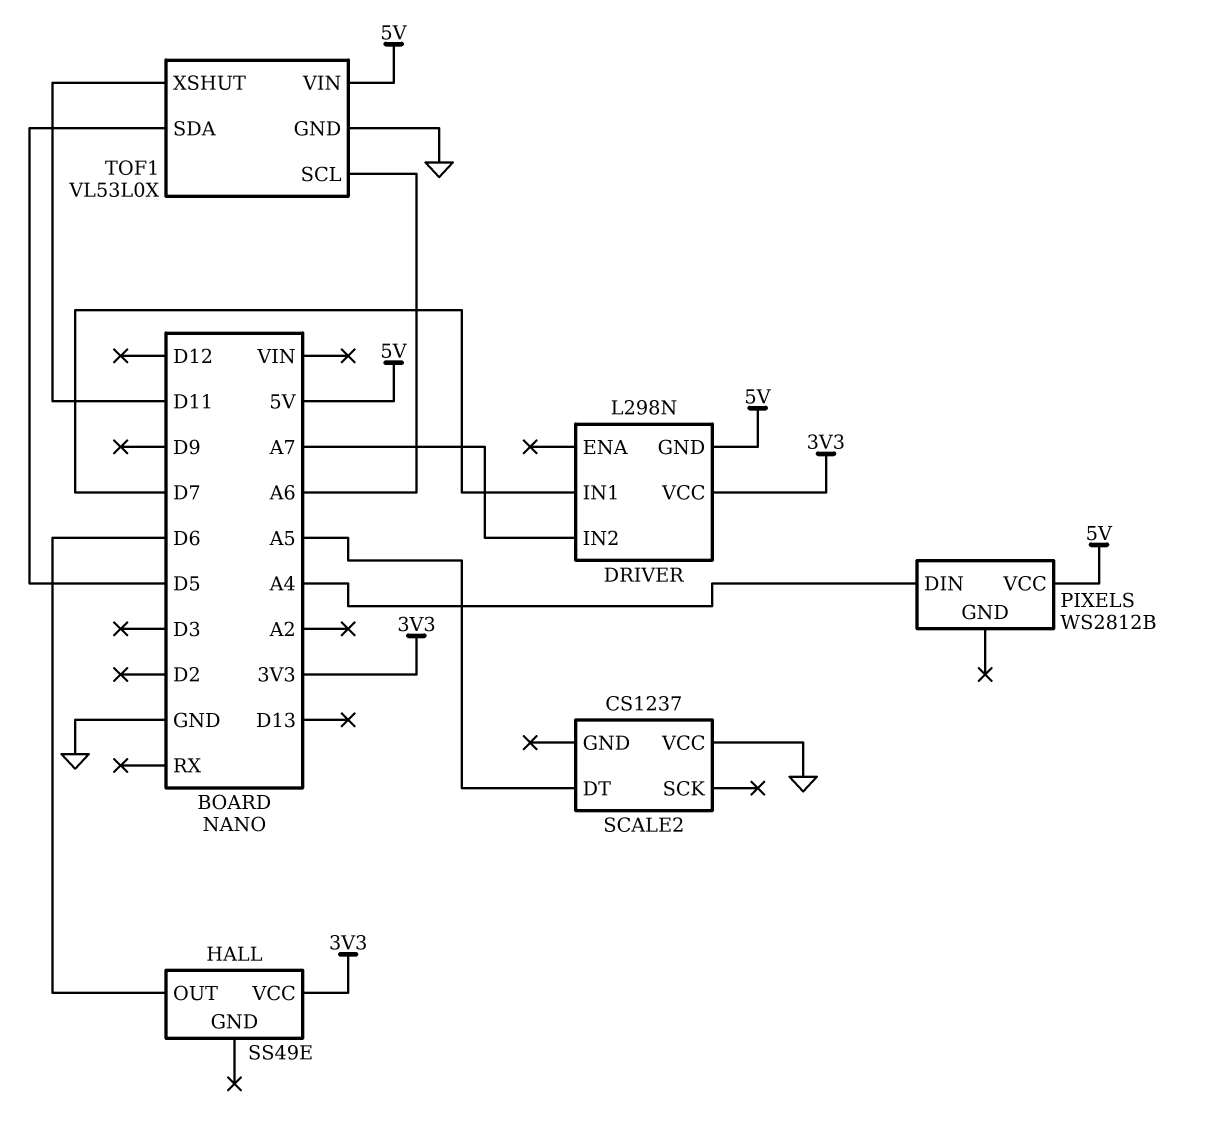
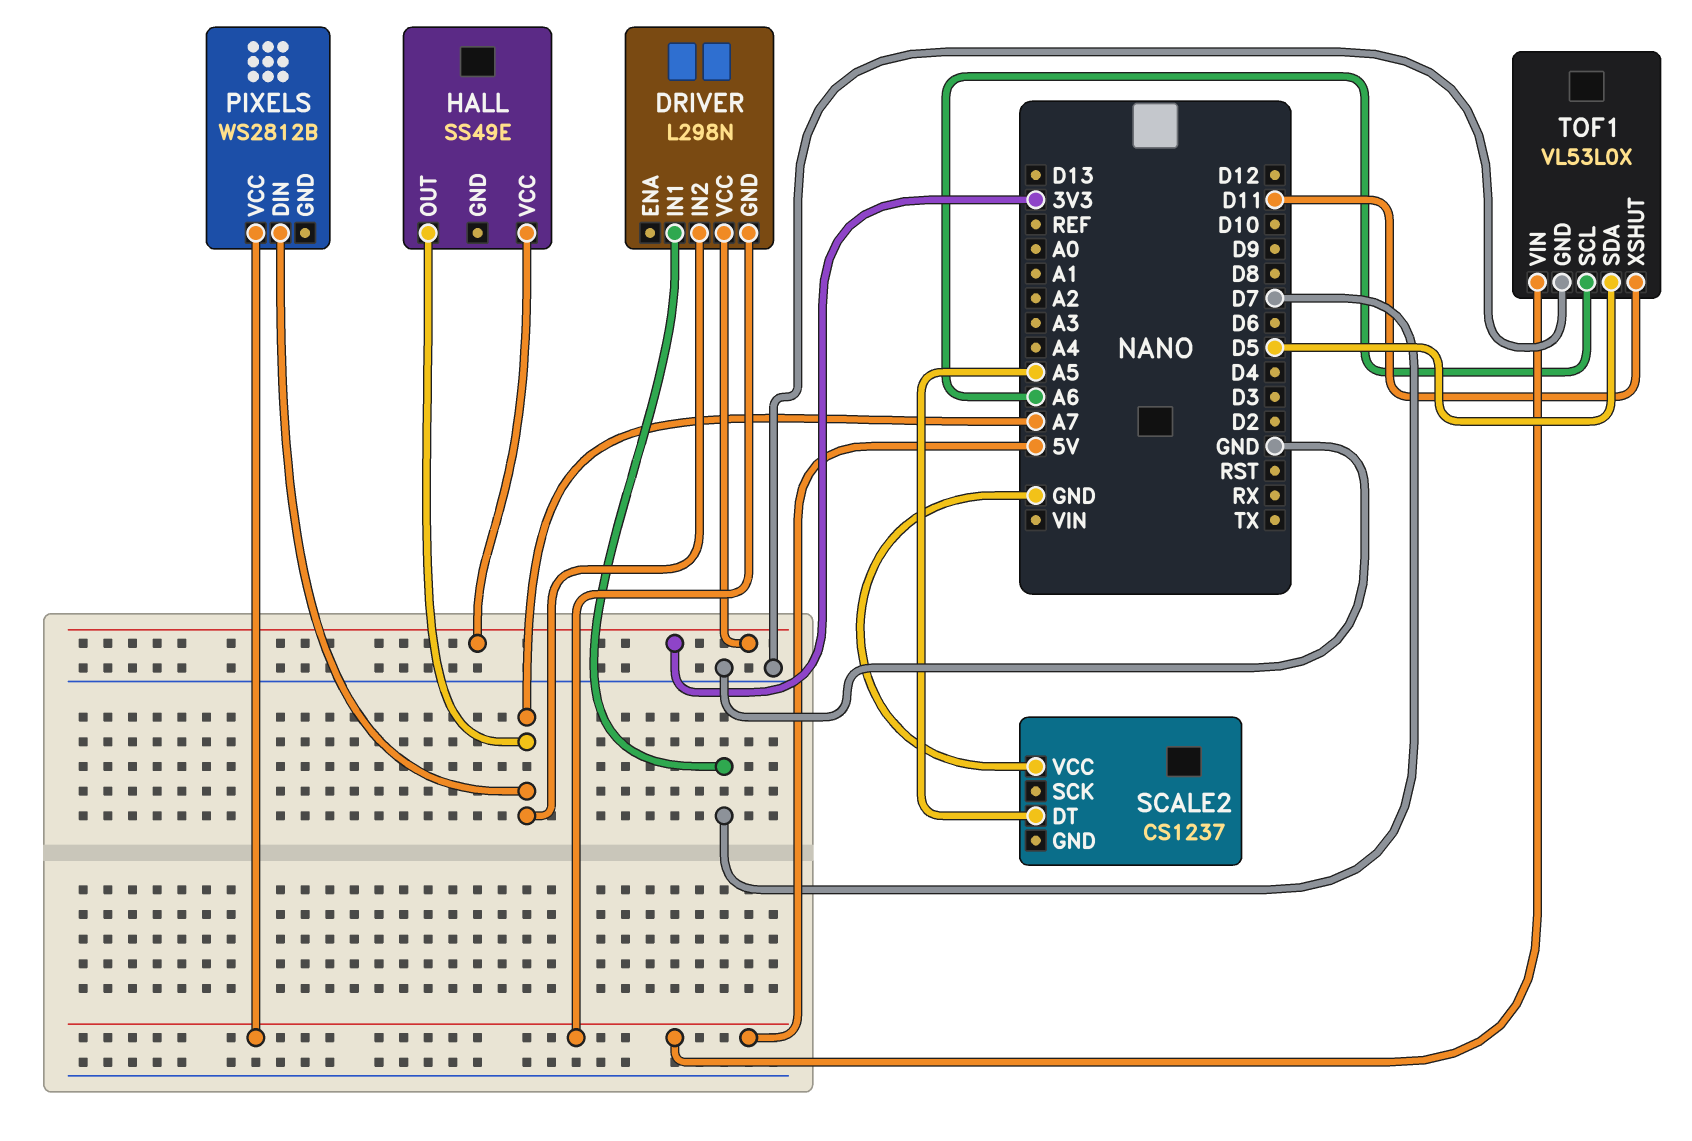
HALL pin OUT: D6 -> A7
PIXELS pin DIN: A4 -> A7

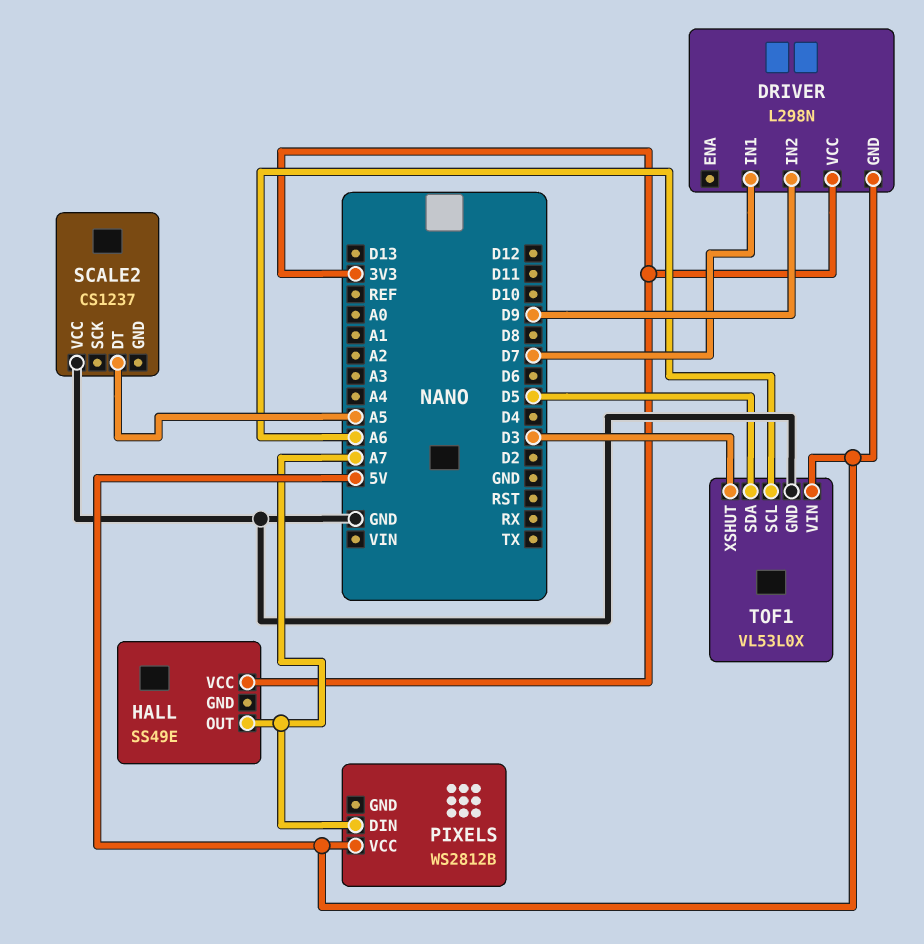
DRIVER pin IN2: A7 -> D9
TOF1 pin XSHUT: D11 -> D3

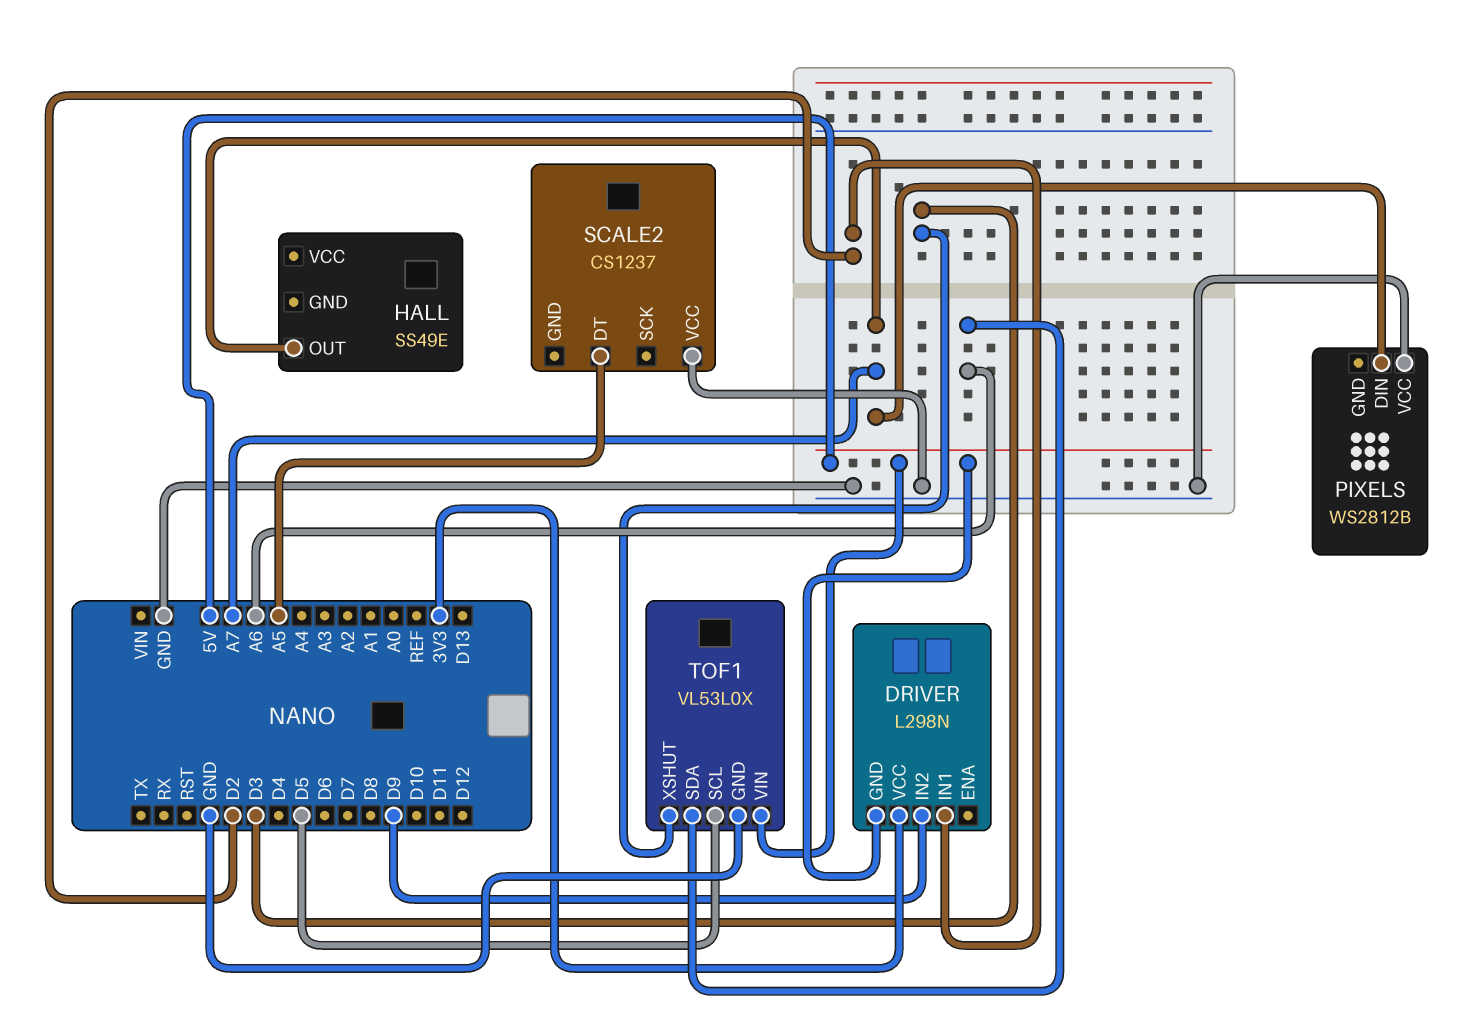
DRIVER pin IN1: D7 -> D2
HALL pin VCC: 3V3 -> none
PIXELS pin VCC: 5V -> GND
TOF1 pin SCL: A6 -> D5
TOF1 pin SDA: D5 -> A6

